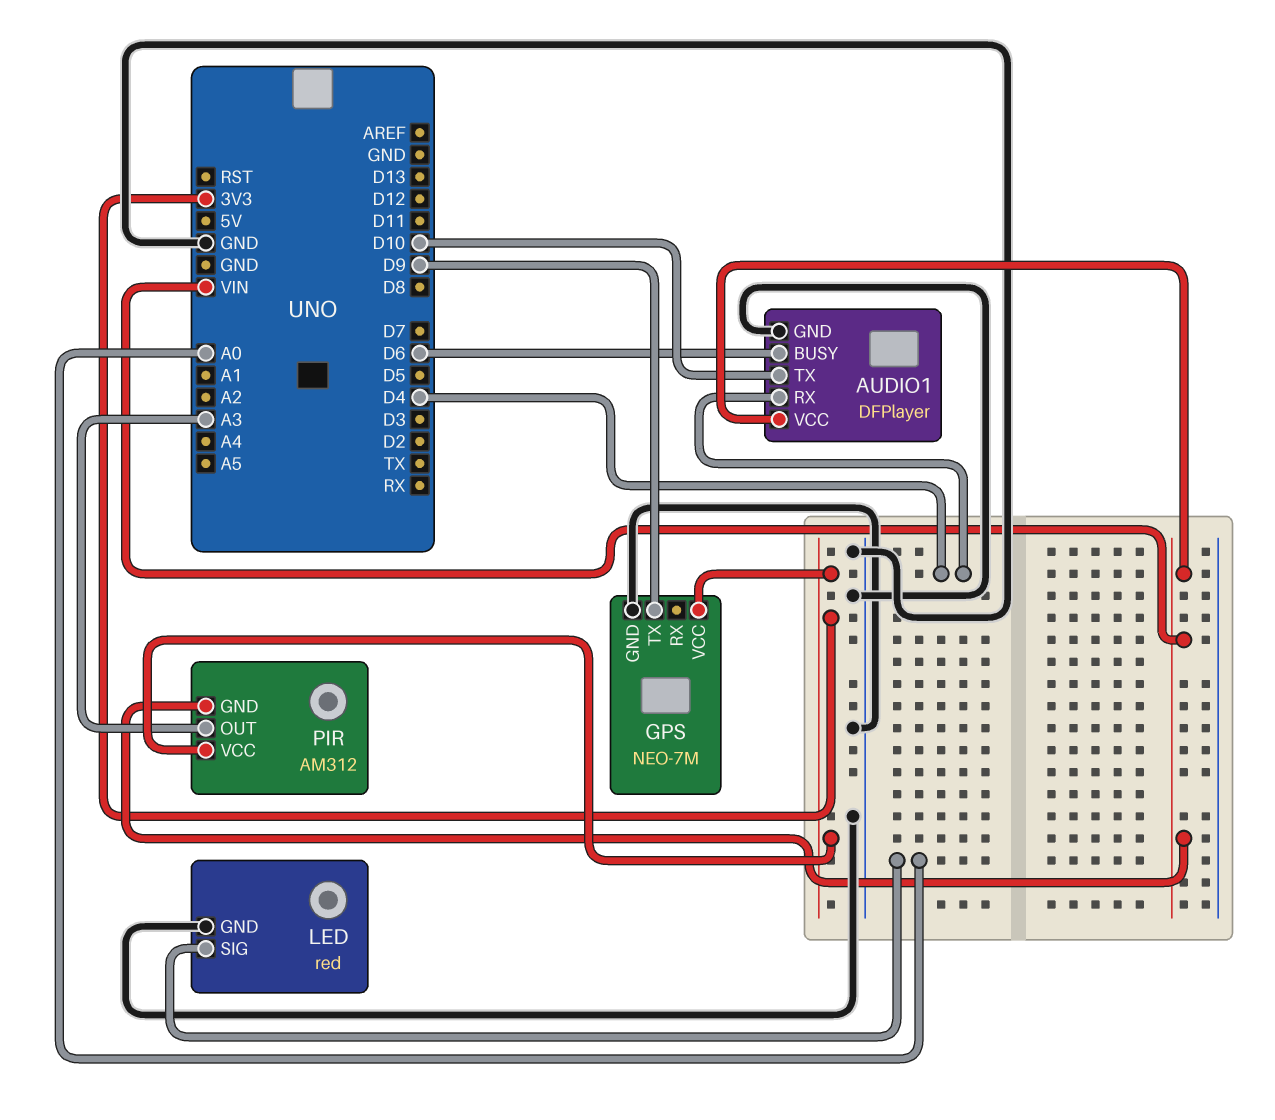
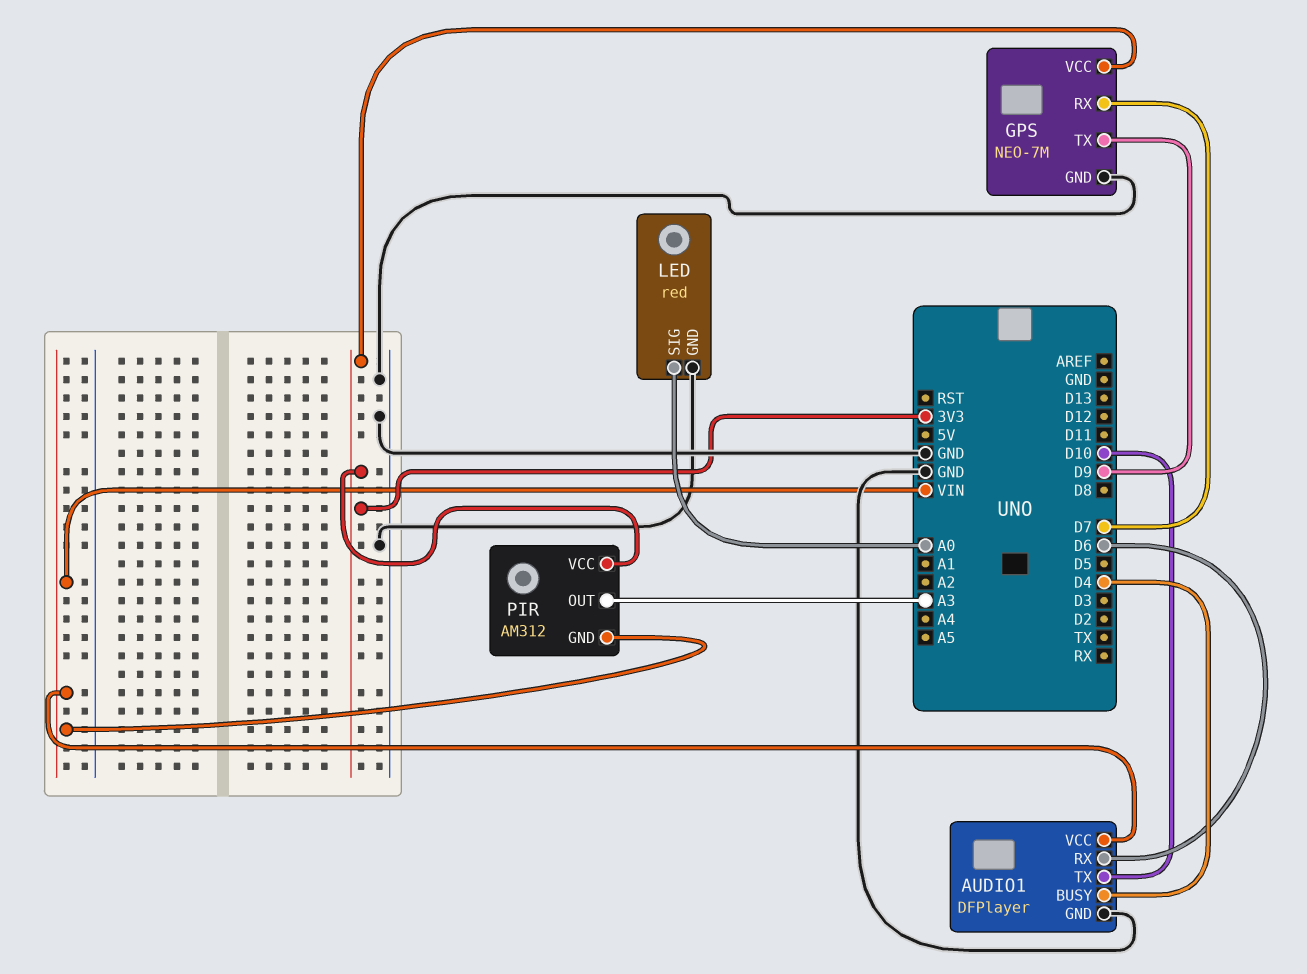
AUDIO1 pin BUSY: D6 -> D4
AUDIO1 pin RX: D4 -> D6
GPS pin RX: none -> D7

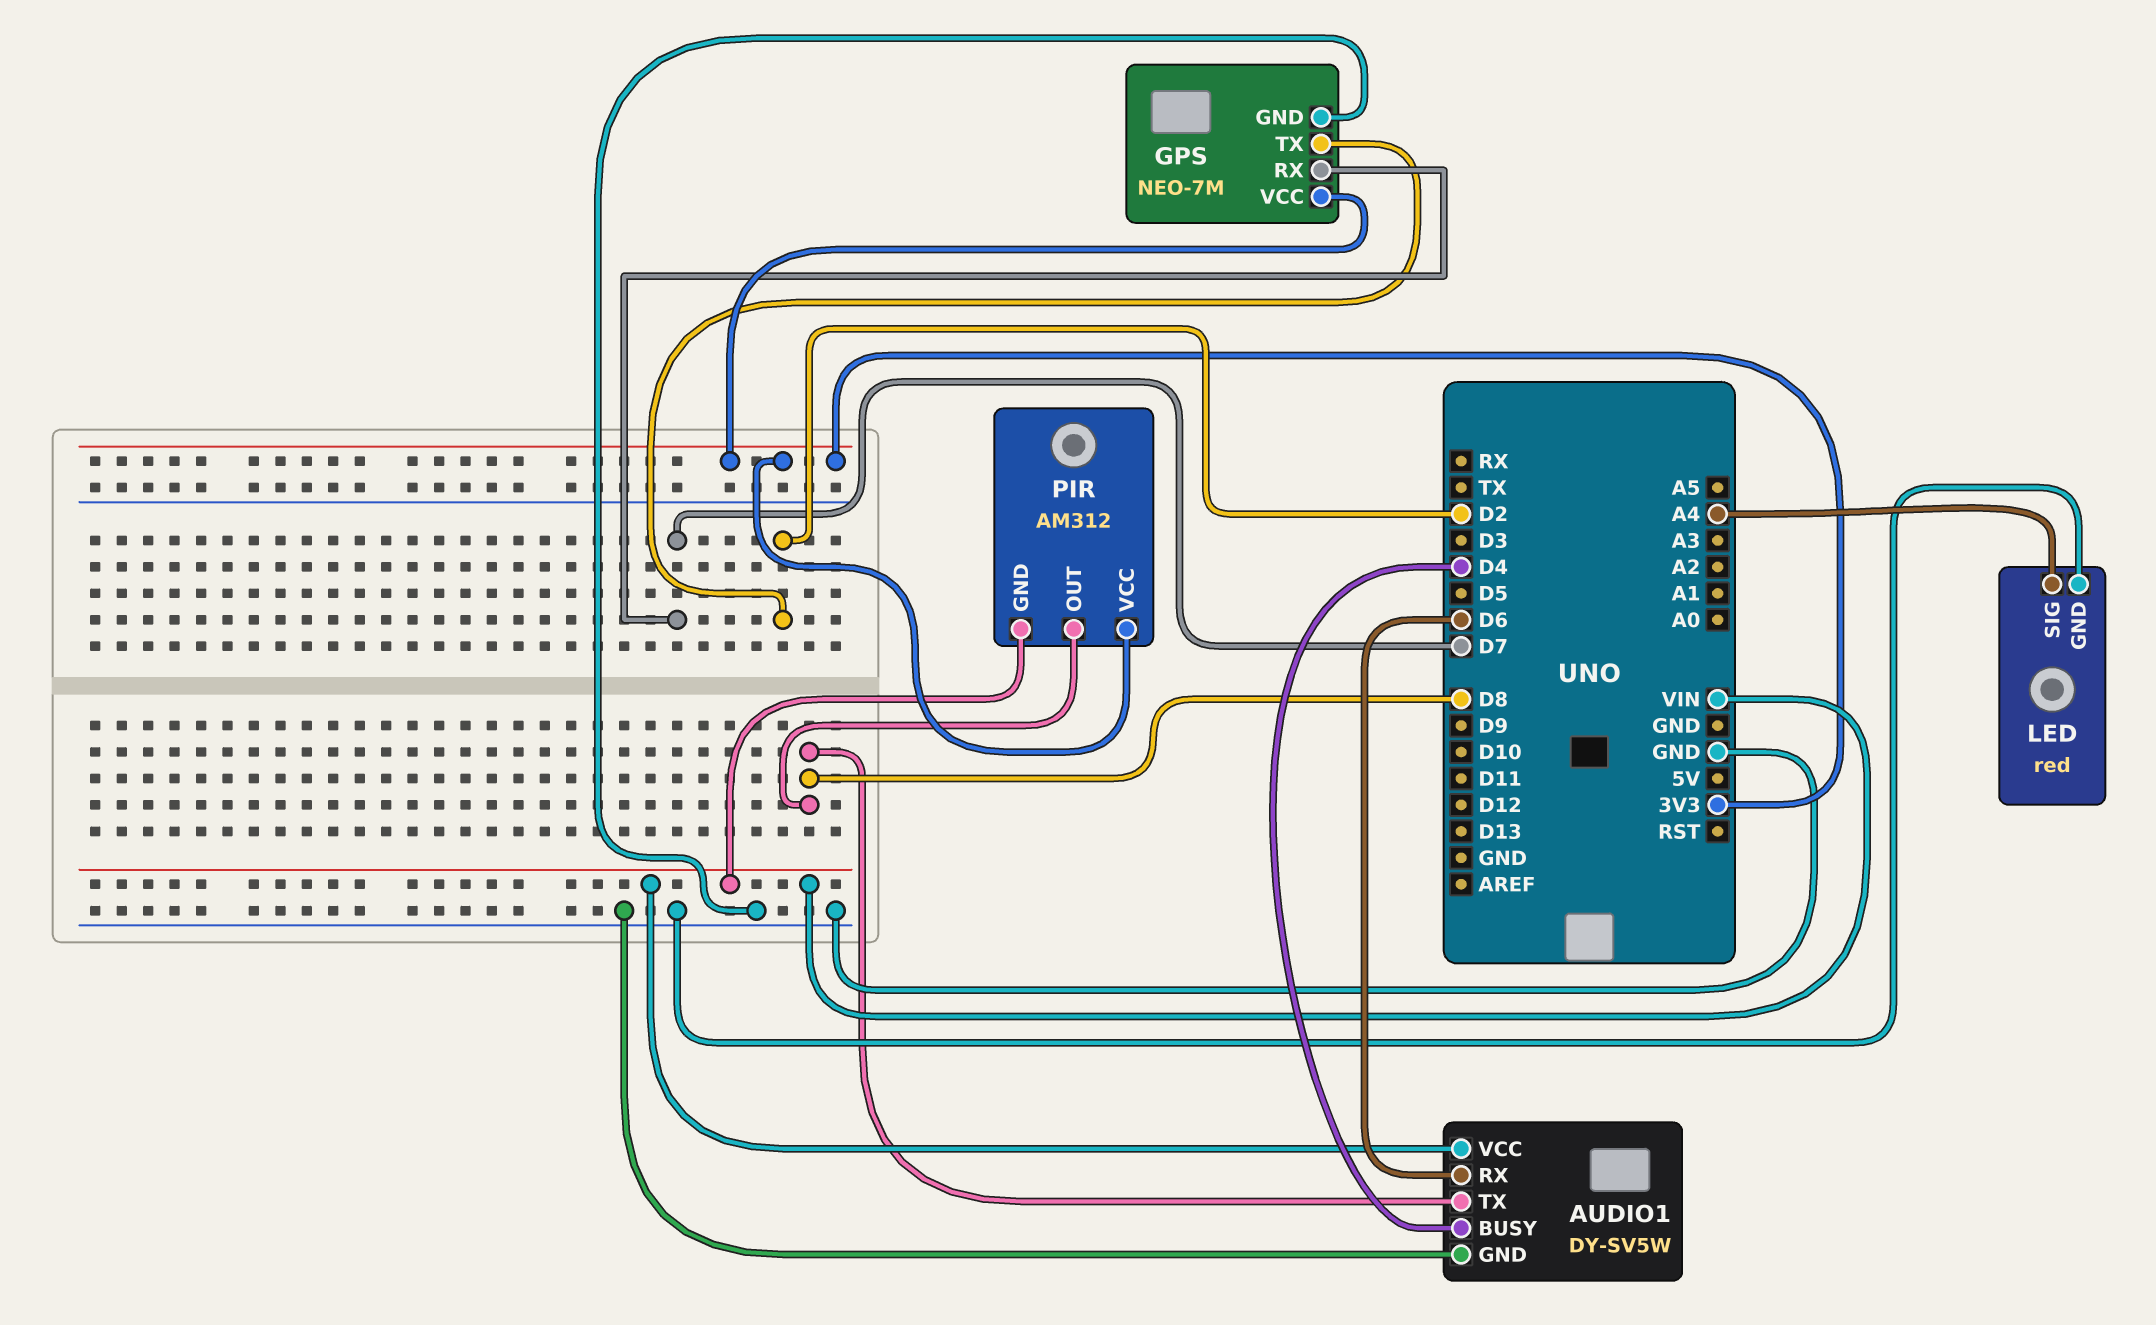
AUDIO1: DFPlayer -> DY-SV5W
AUDIO1 pin TX: D10 -> D8
GPS pin TX: D9 -> D2
LED pin SIG: A0 -> A4
PIR pin OUT: A3 -> D8

